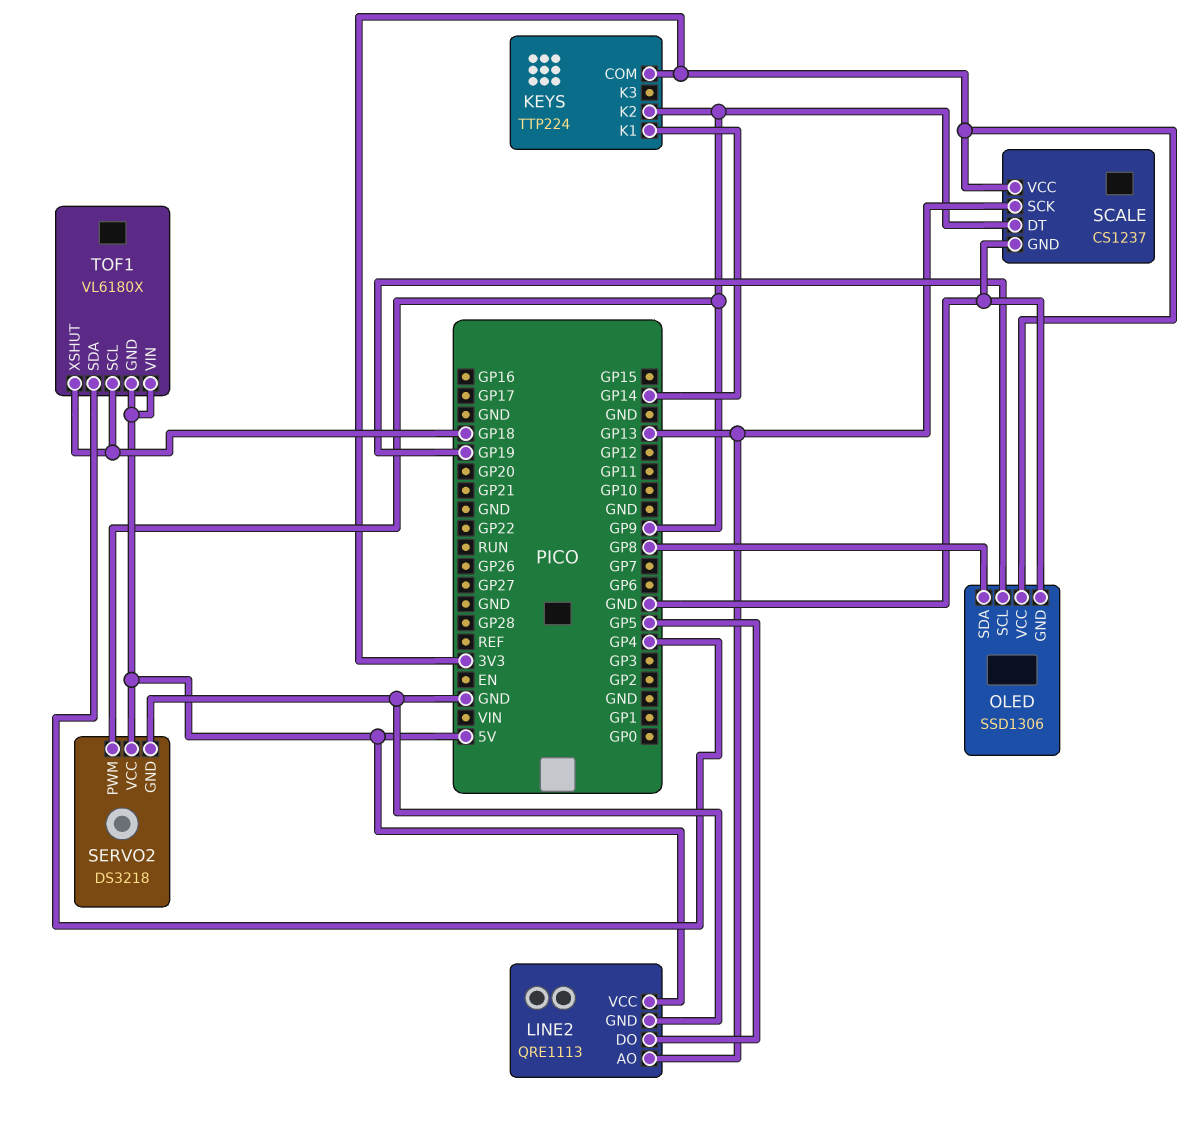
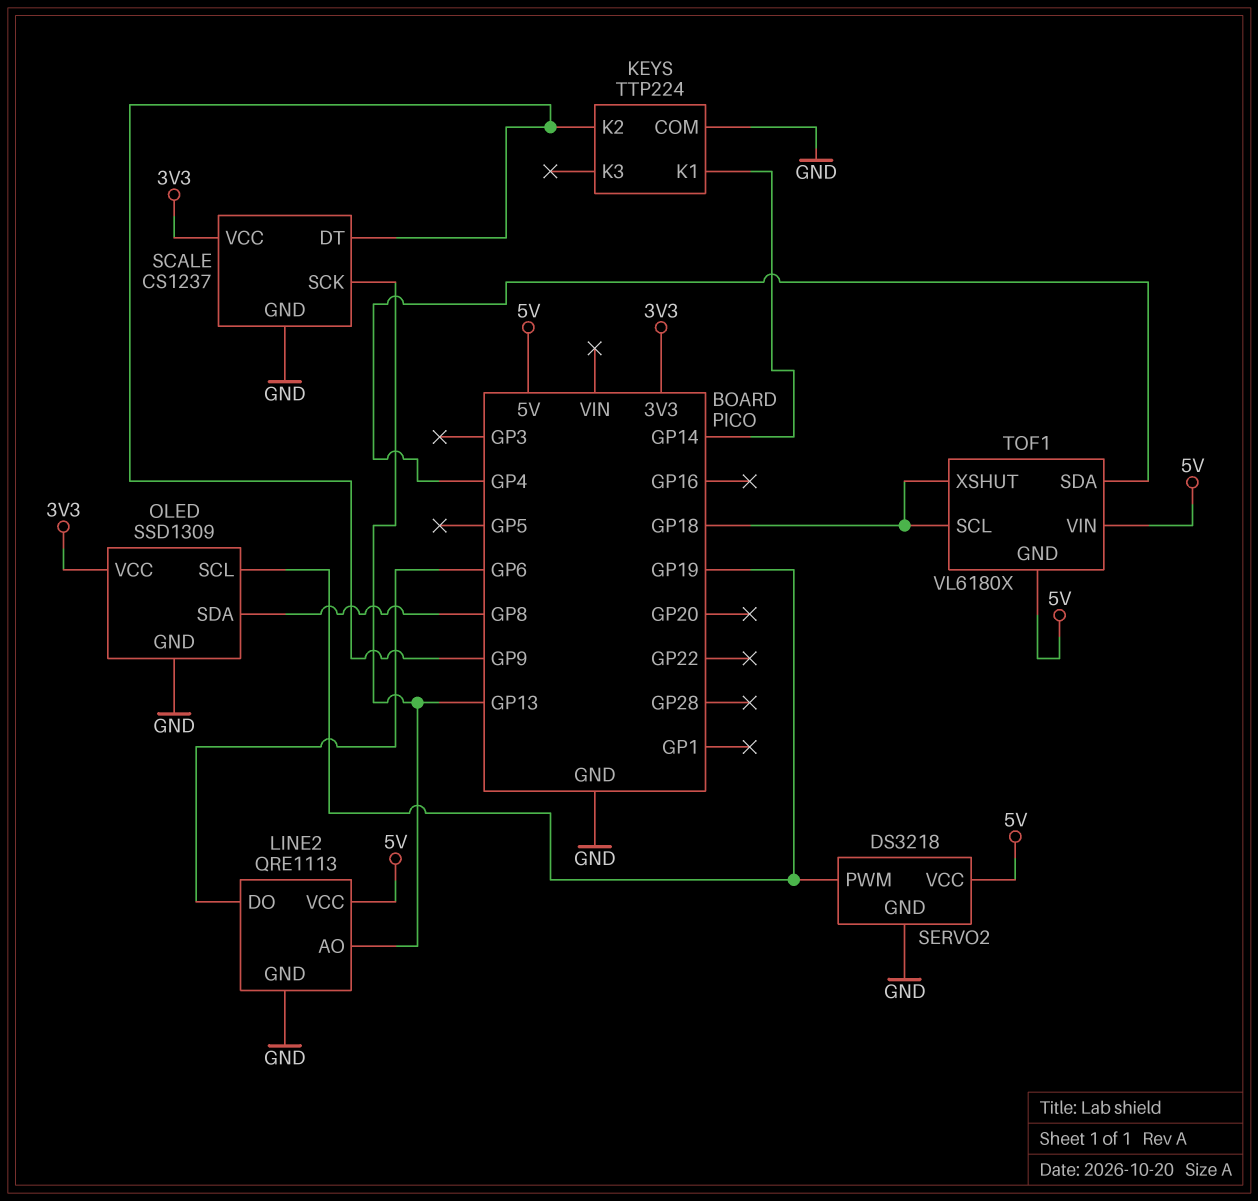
KEYS pin COM: 3V3 -> GND
LINE2 pin DO: GP5 -> GP6
OLED: SSD1306 -> SSD1309
SERVO2 pin PWM: GP9 -> GP19

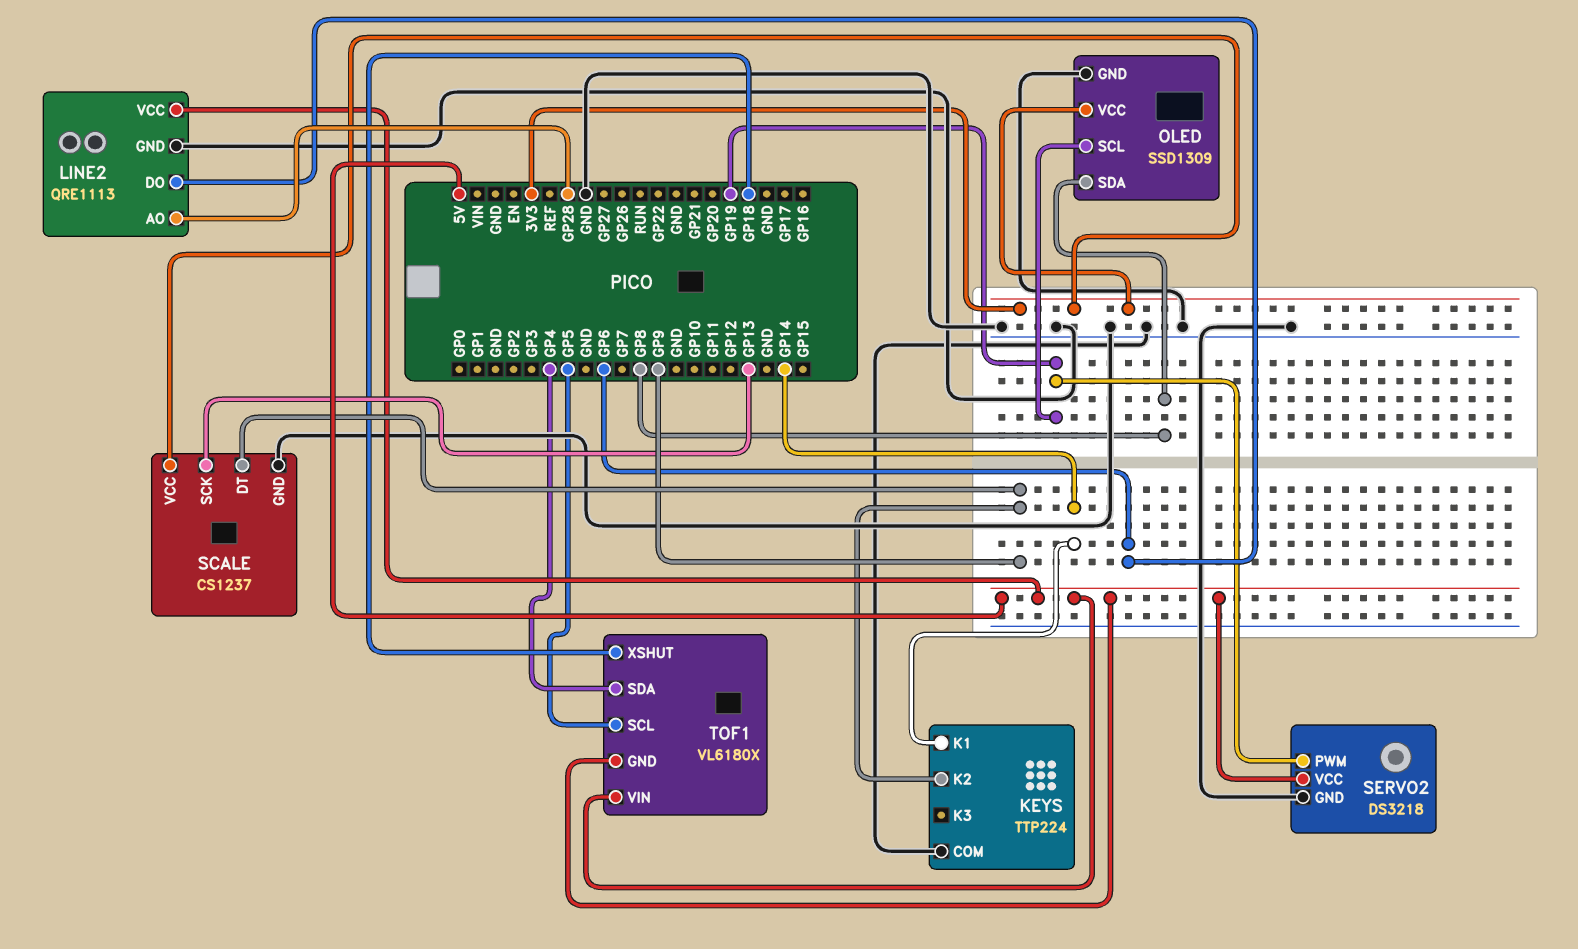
LINE2 pin AO: GP13 -> GP28
TOF1 pin SCL: GP18 -> GP5

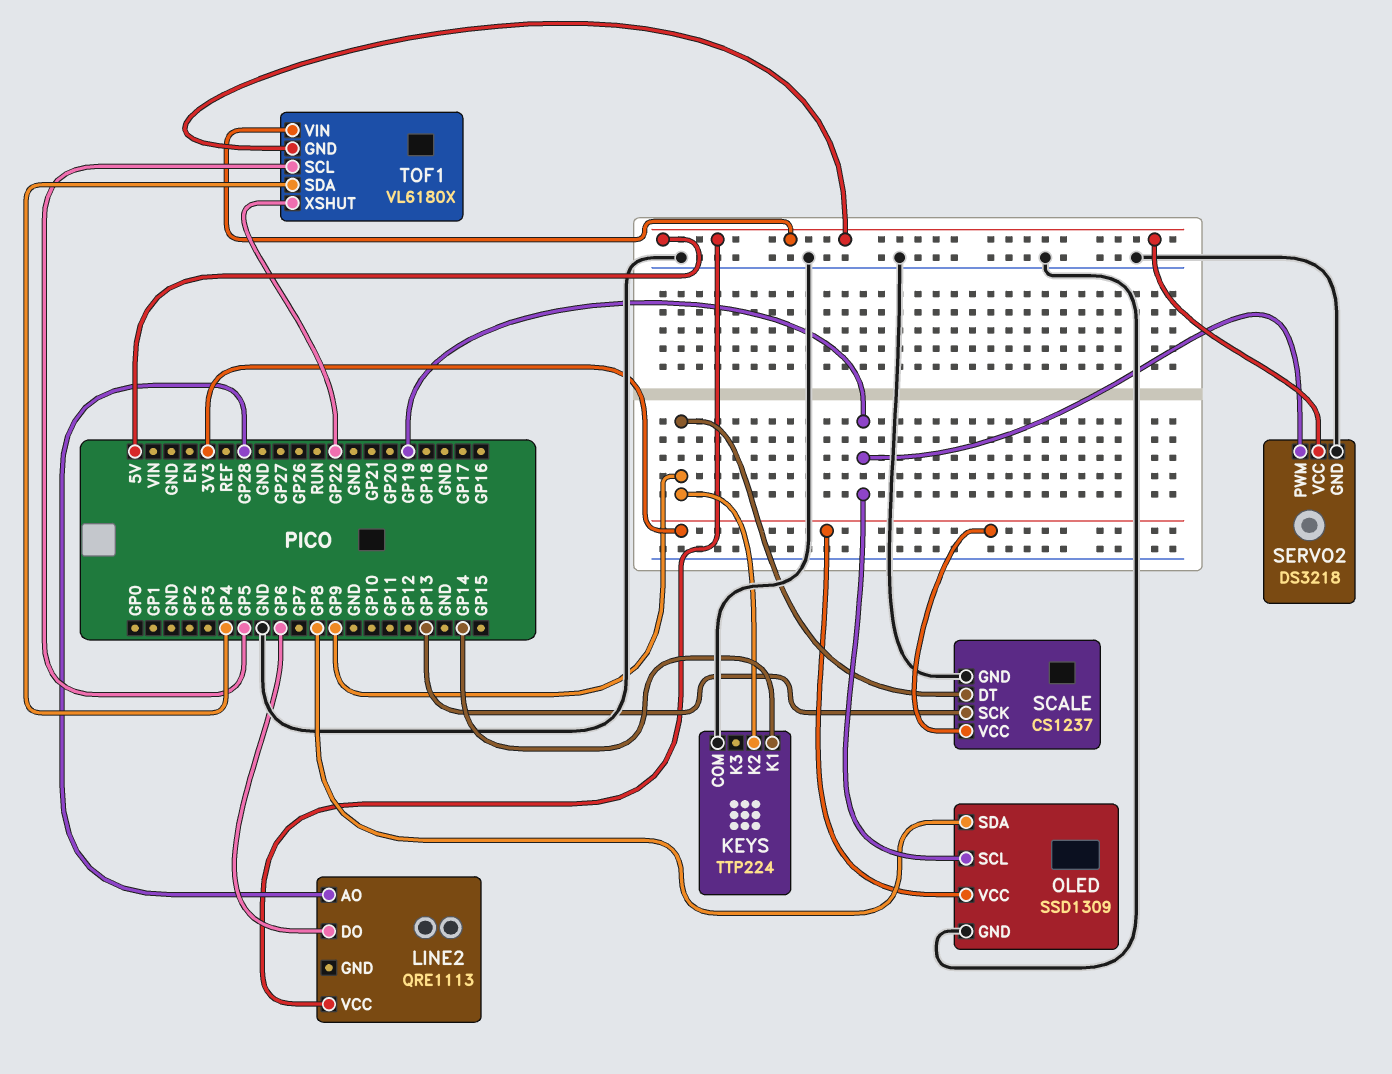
LINE2 pin GND: GND -> none
TOF1 pin XSHUT: GP18 -> GP22

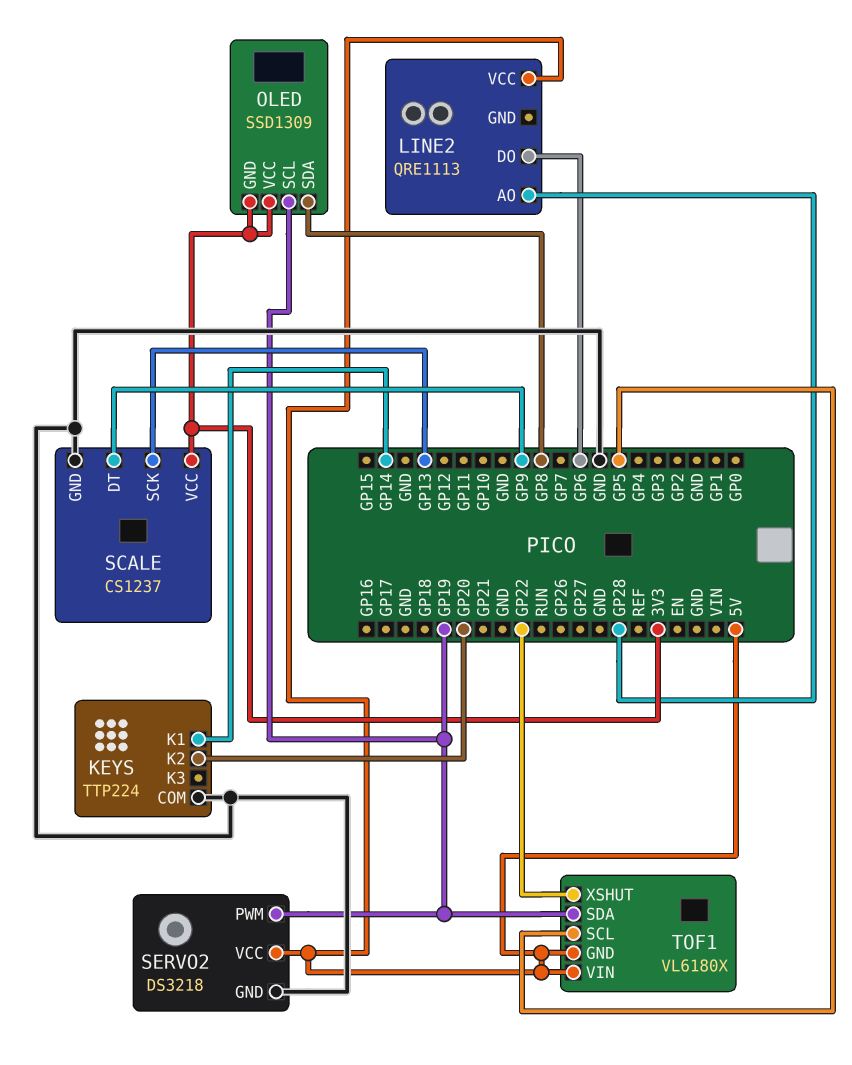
KEYS pin K2: GP9 -> GP20
OLED pin GND: GND -> 3V3
TOF1 pin SDA: GP4 -> GP19

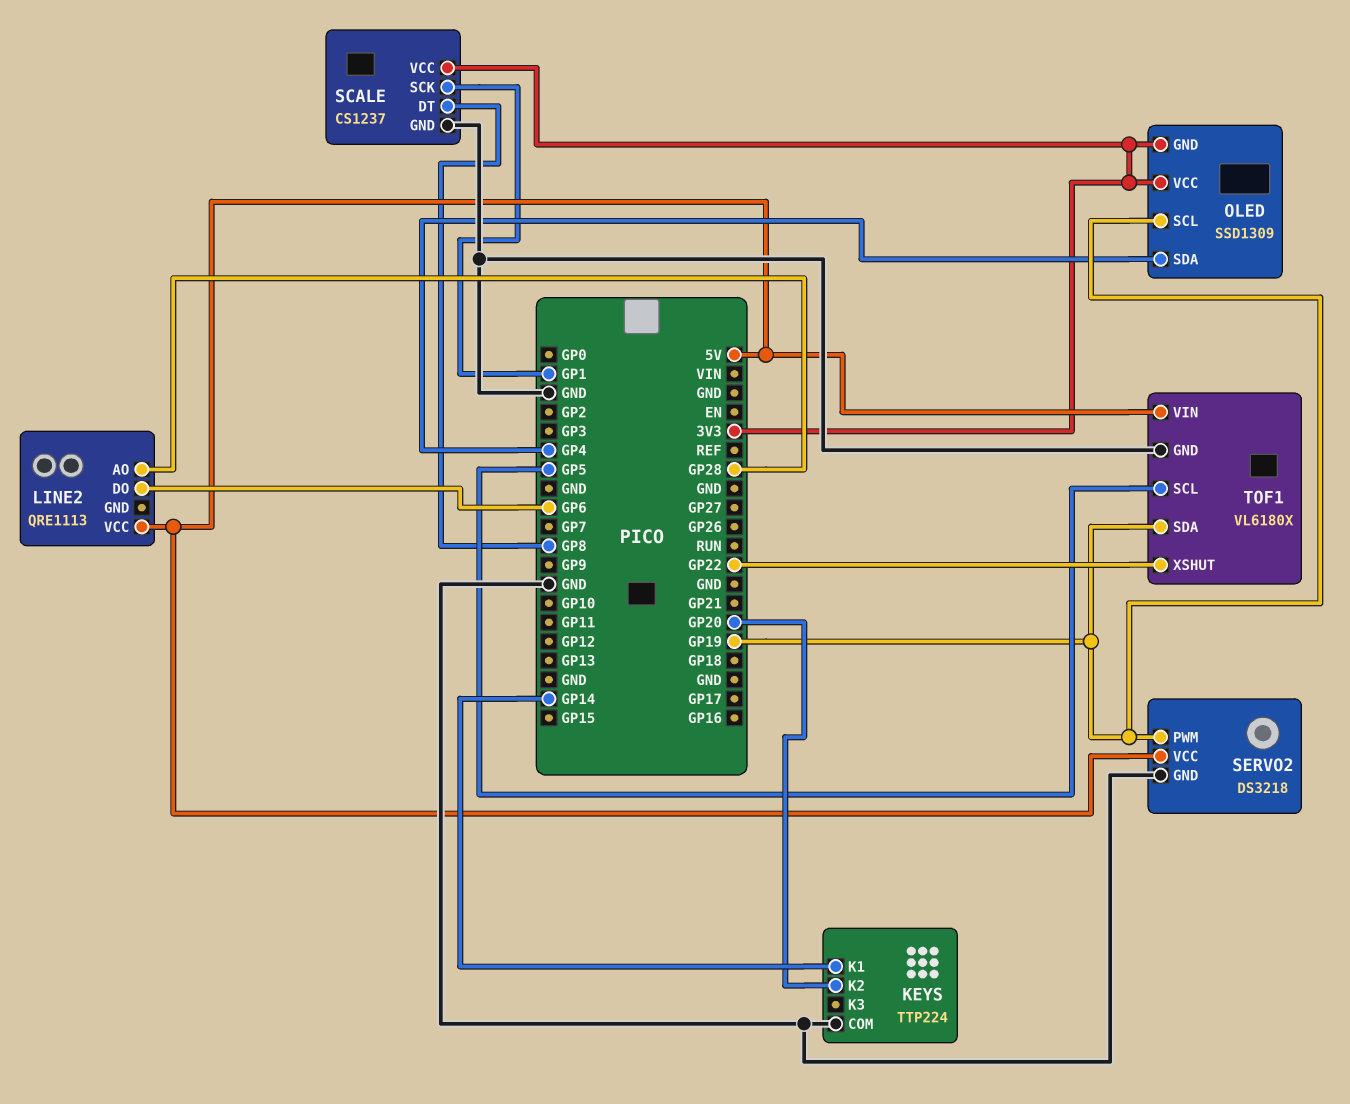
OLED pin SDA: GP8 -> GP4
SCALE pin DT: GP9 -> GP8
SCALE pin SCK: GP13 -> GP1
TOF1 pin GND: 5V -> GND

